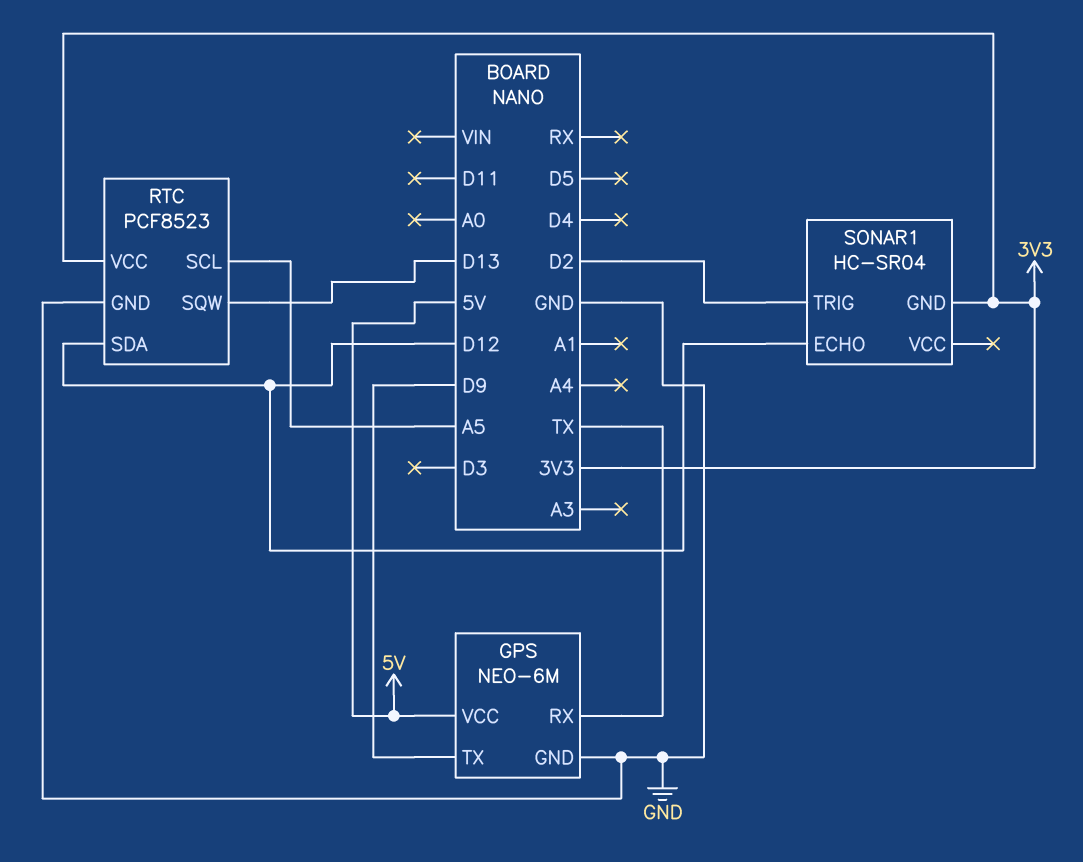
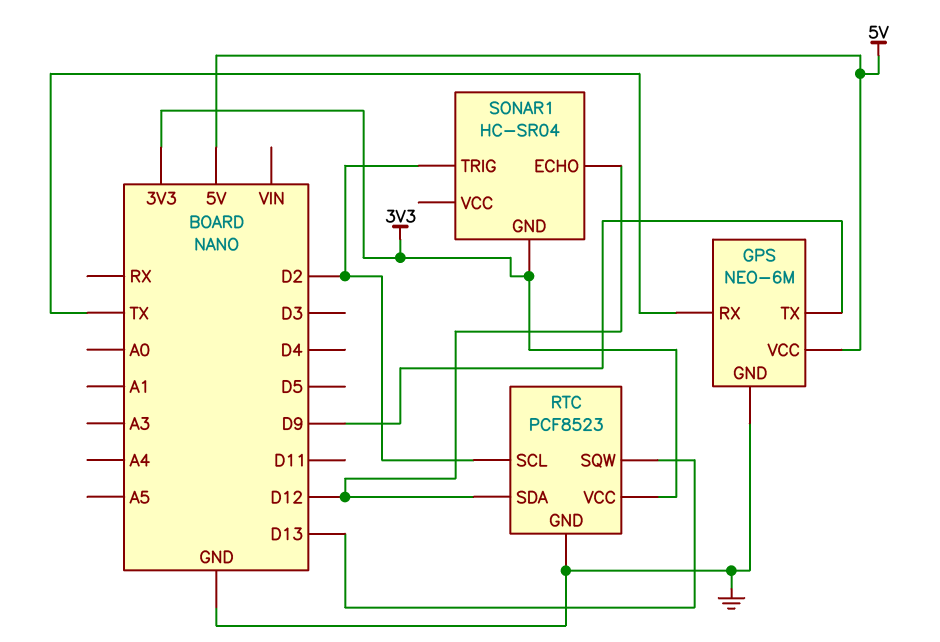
RTC pin SCL: A5 -> D2

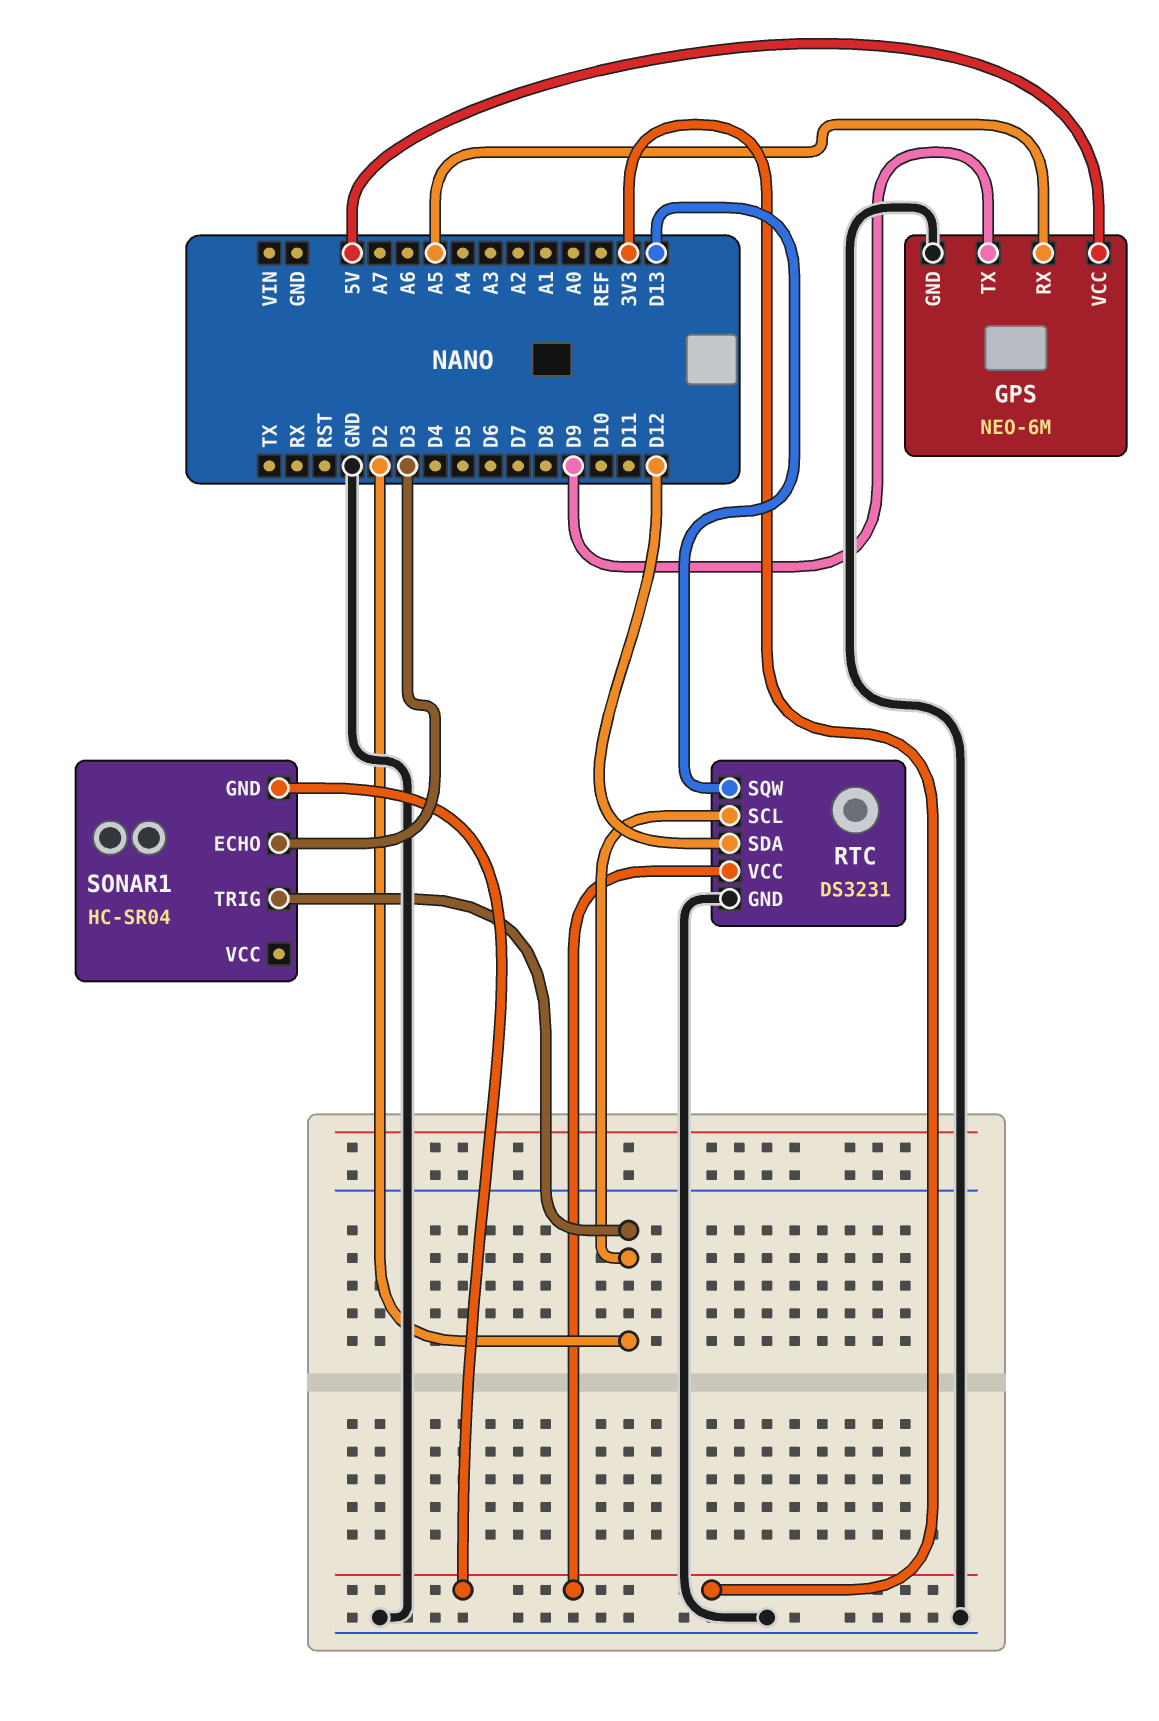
GPS pin RX: TX -> A5
RTC: PCF8523 -> DS3231
SONAR1 pin ECHO: D12 -> D3

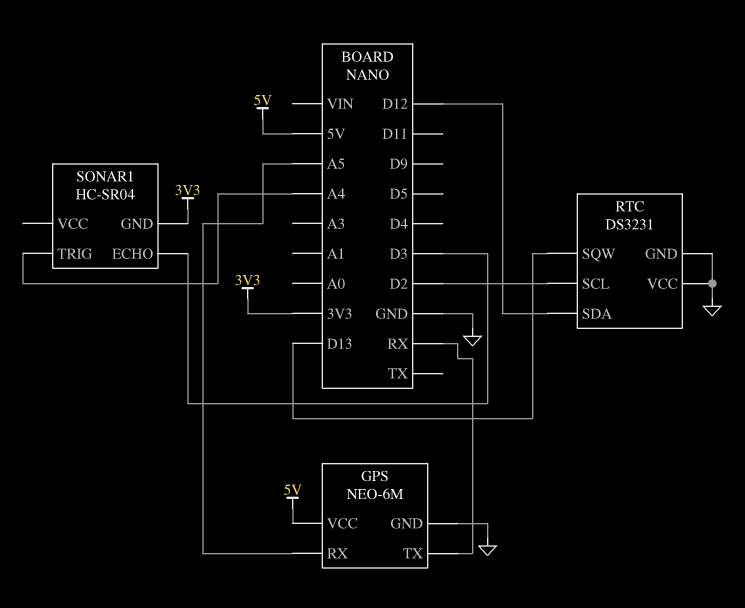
GPS pin TX: D9 -> RX
RTC pin VCC: 3V3 -> GND
SONAR1 pin TRIG: D2 -> A4

